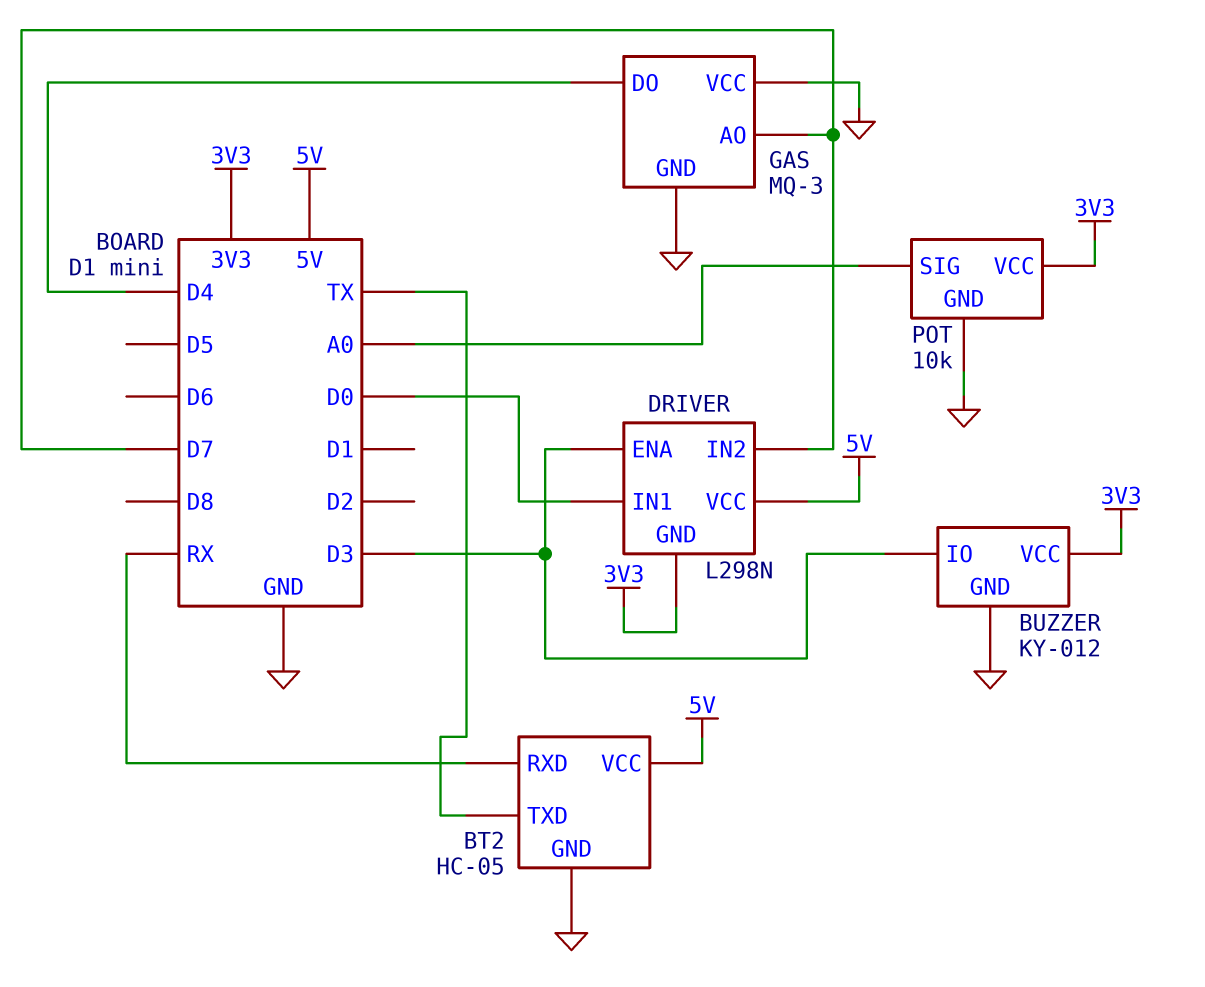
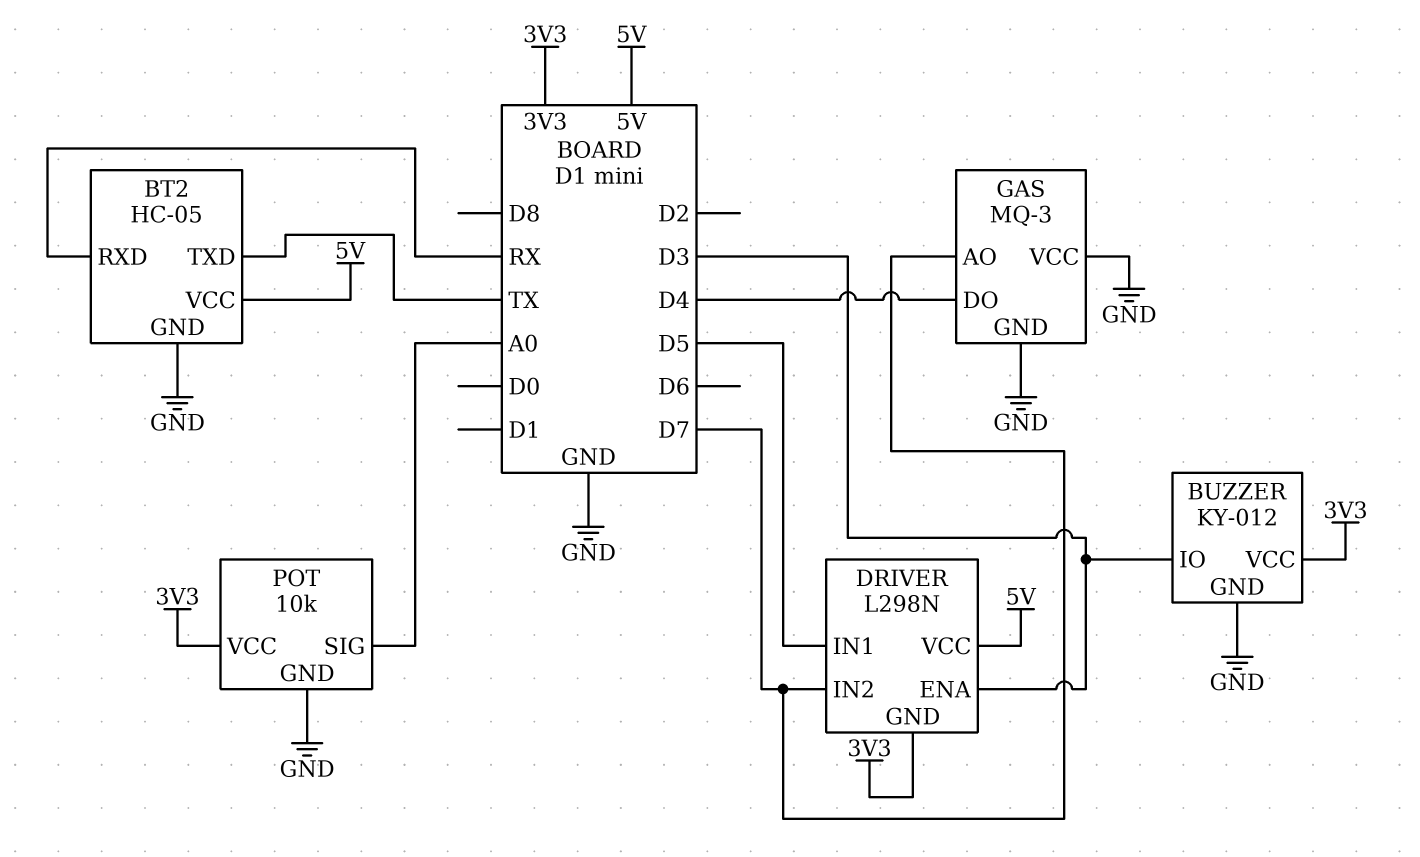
DRIVER pin IN1: D0 -> D5

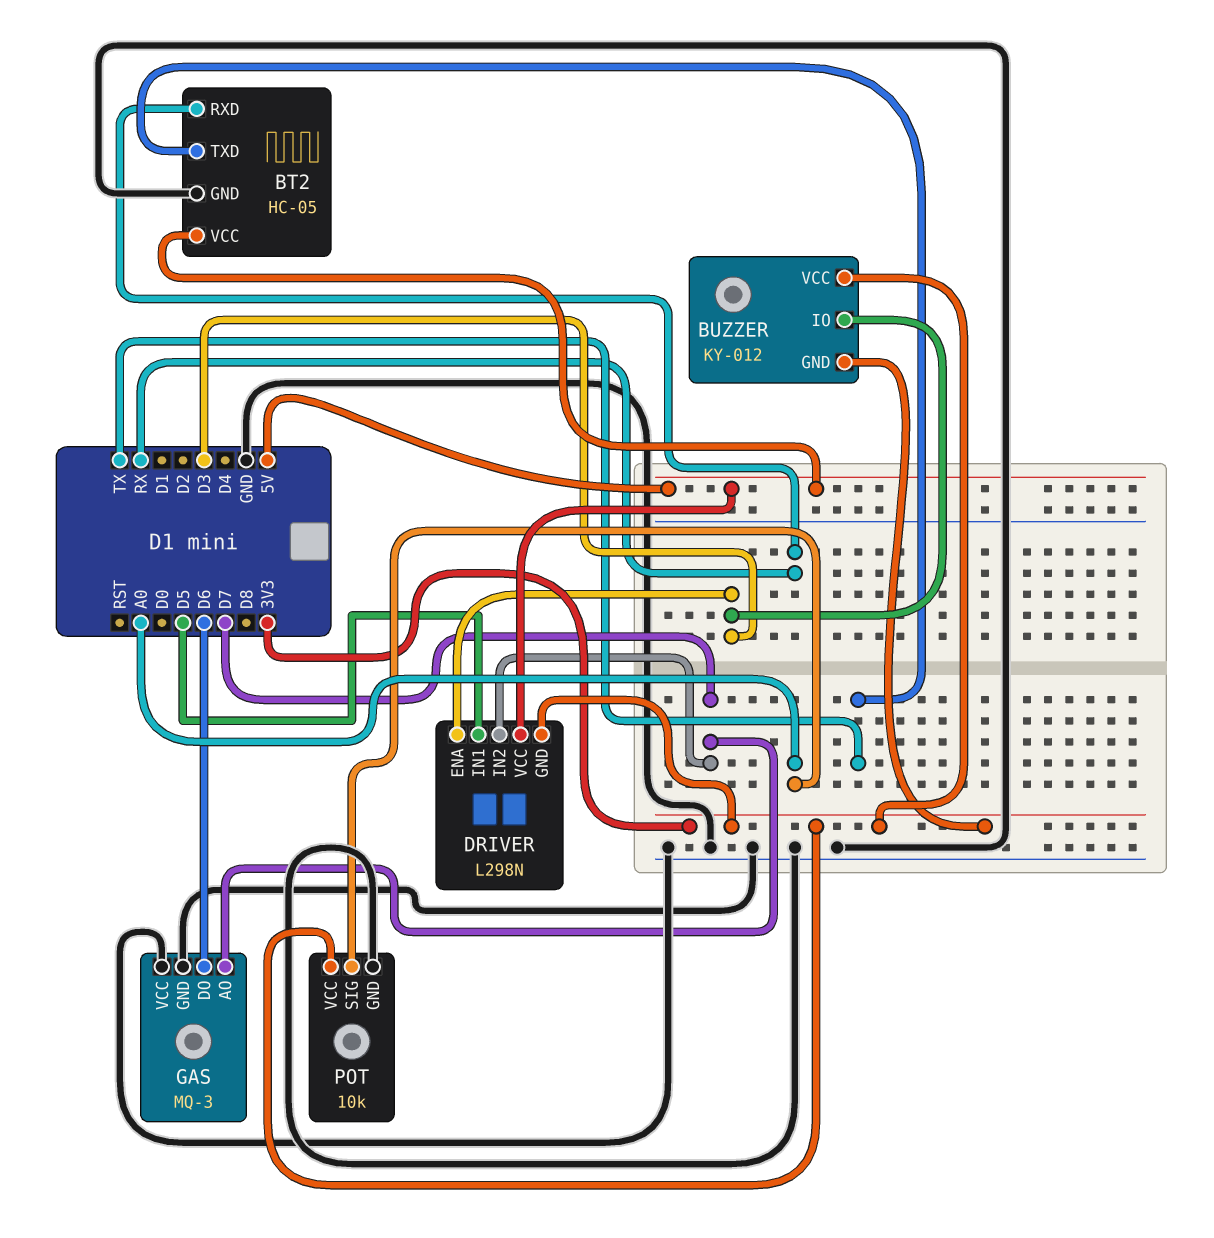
BUZZER pin GND: GND -> 3V3
GAS pin DO: D4 -> D6

